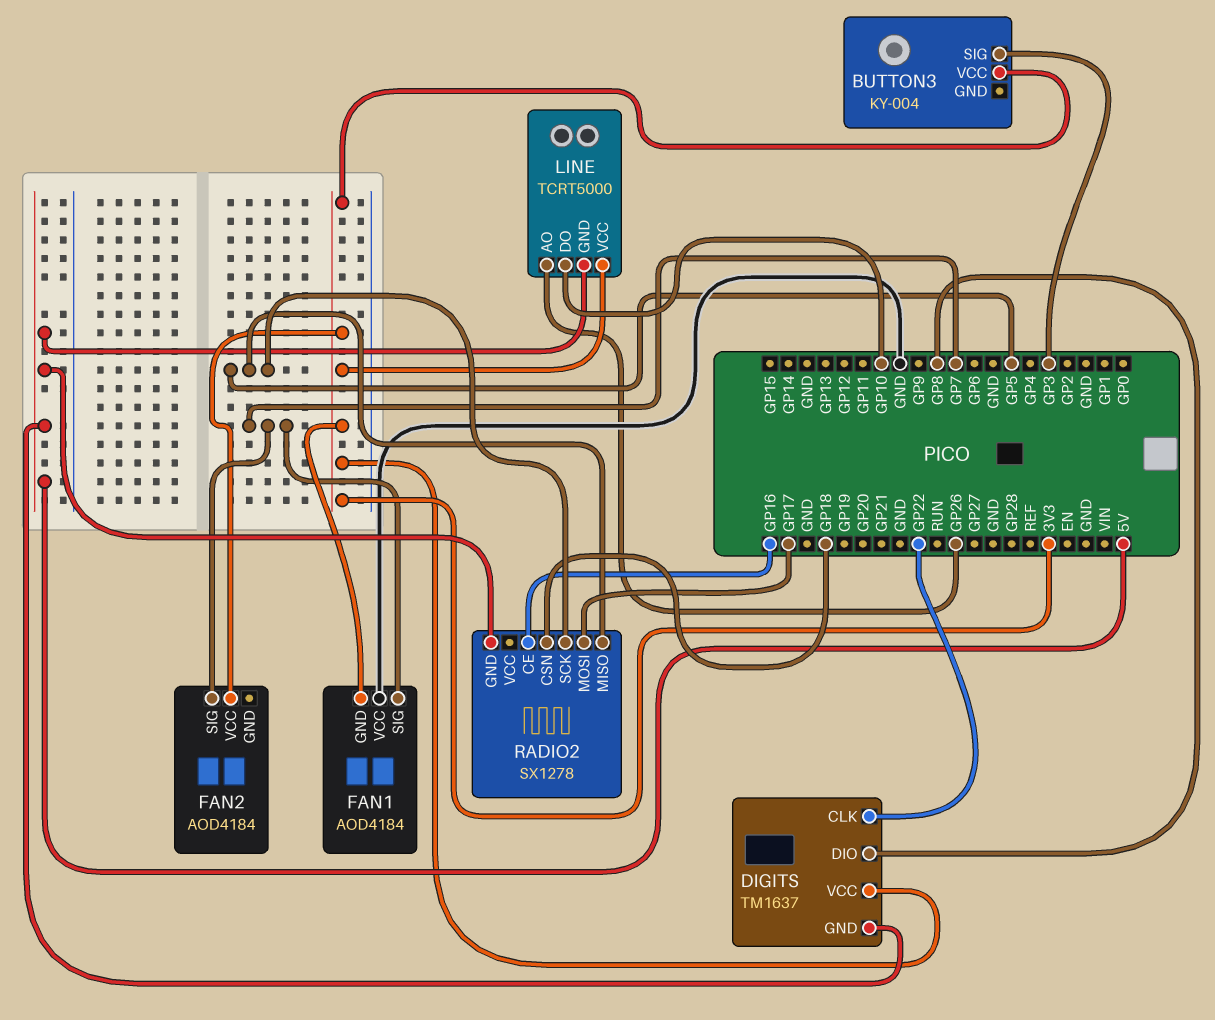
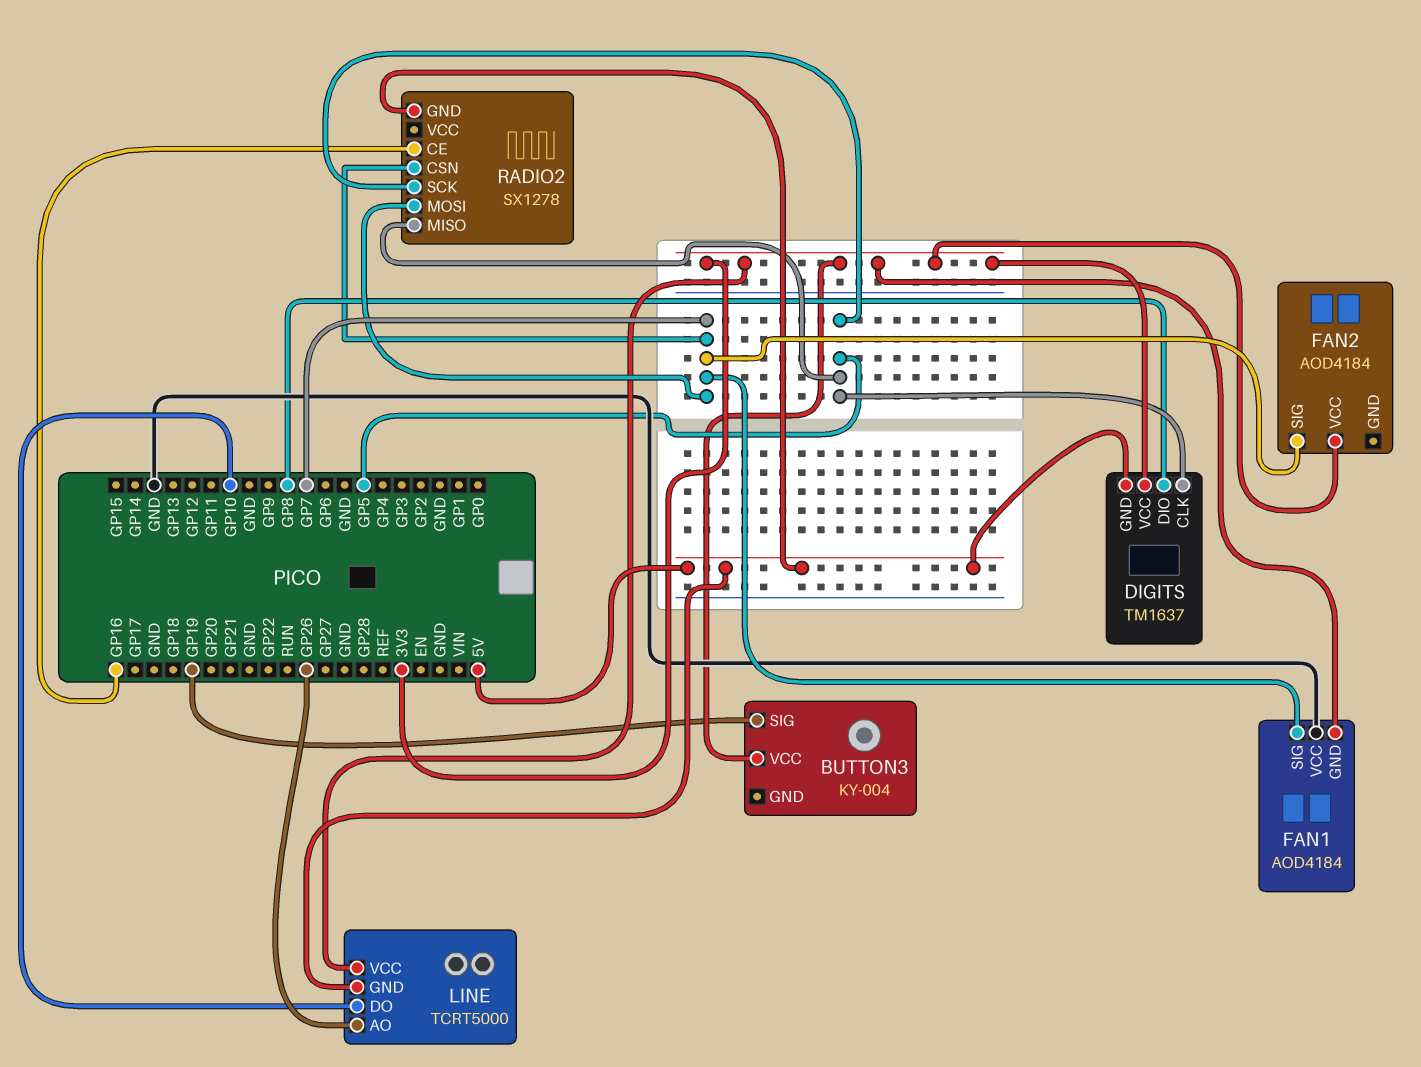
BUTTON3 pin SIG: GP3 -> GP19
DIGITS pin CLK: GP22 -> GP5
RADIO2 pin CSN: GP18 -> GP7
RADIO2 pin MOSI: GP17 -> GP7

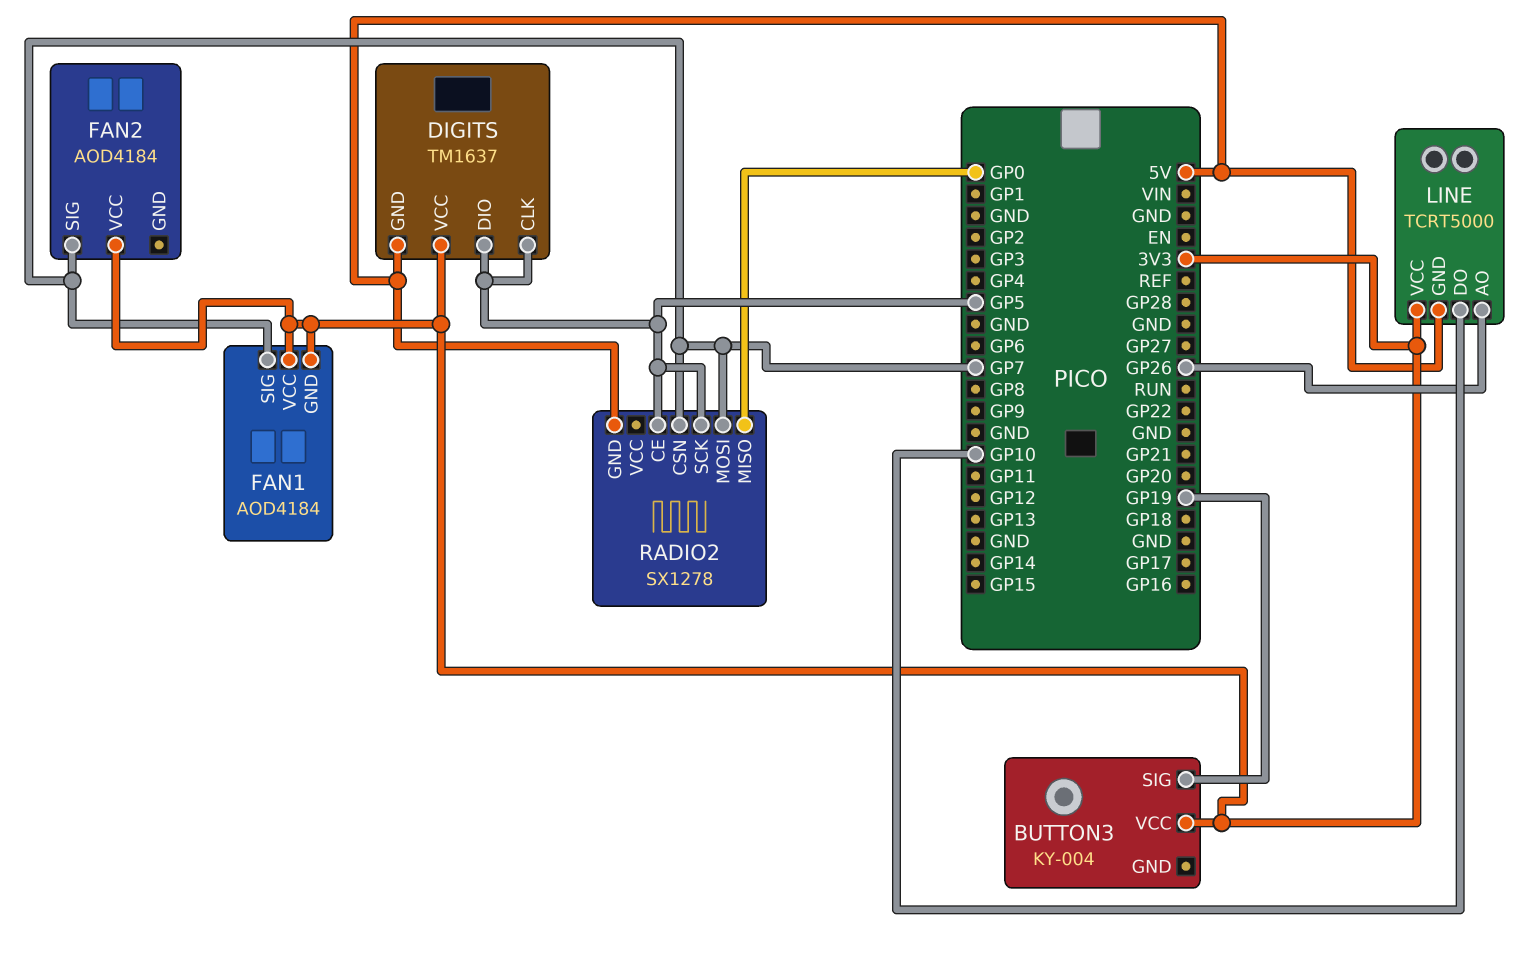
DIGITS pin DIO: GP8 -> GP5
FAN1 pin VCC: GND -> 3V3
RADIO2 pin CE: GP16 -> GP5
RADIO2 pin MISO: GP5 -> GP0

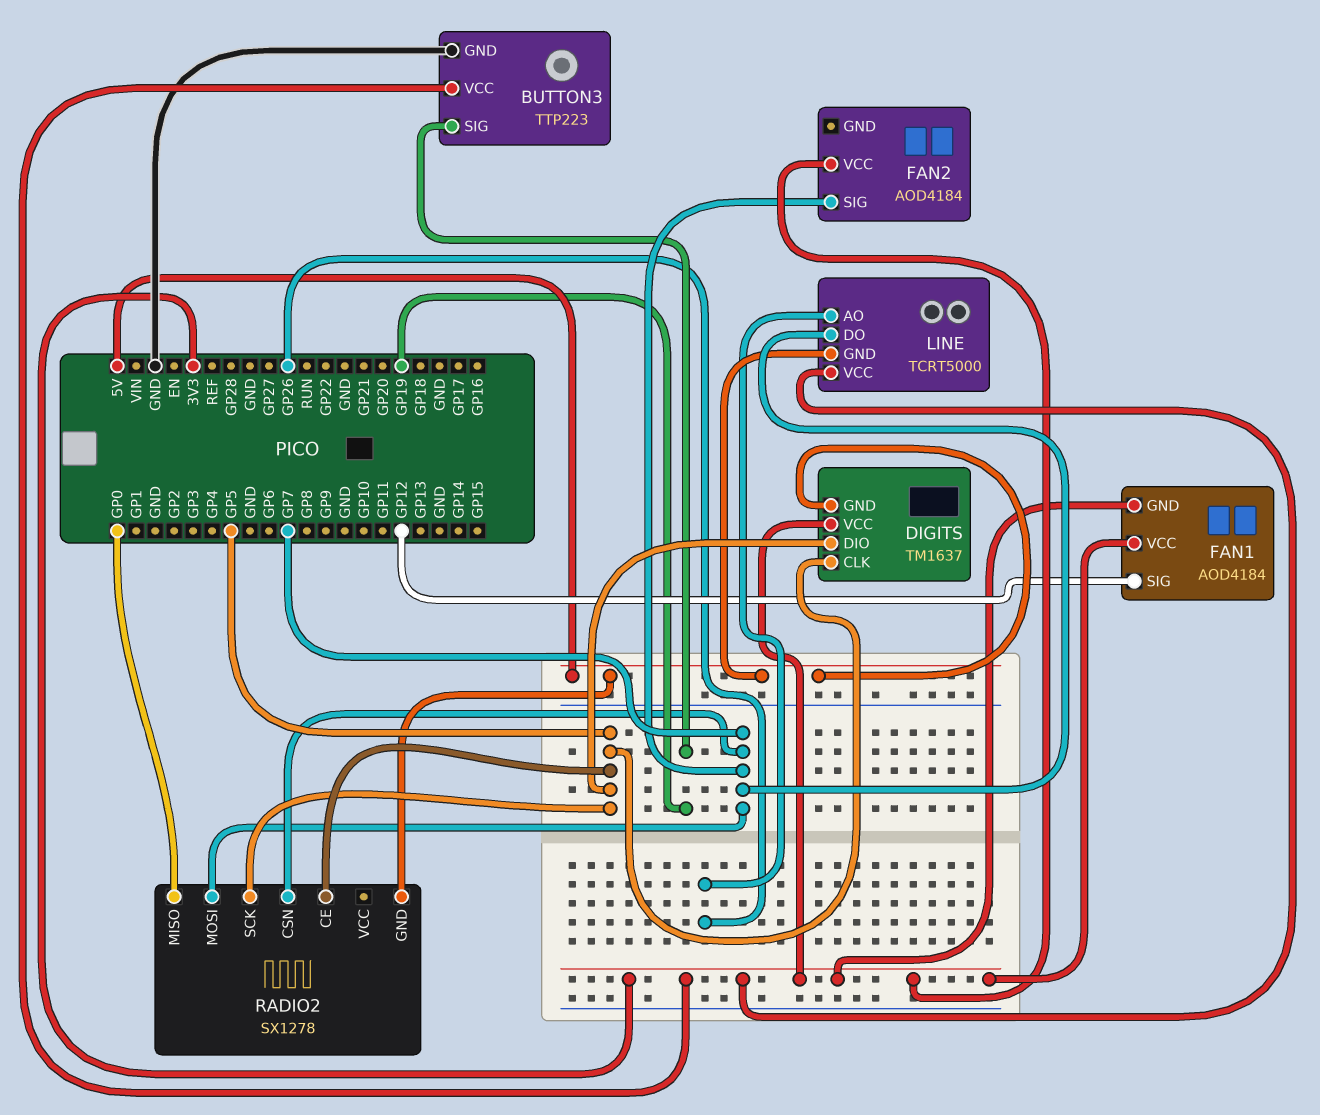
BUTTON3: KY-004 -> TTP223
BUTTON3 pin GND: none -> GND
FAN1 pin SIG: GP7 -> GP12
LINE pin DO: GP10 -> GP7

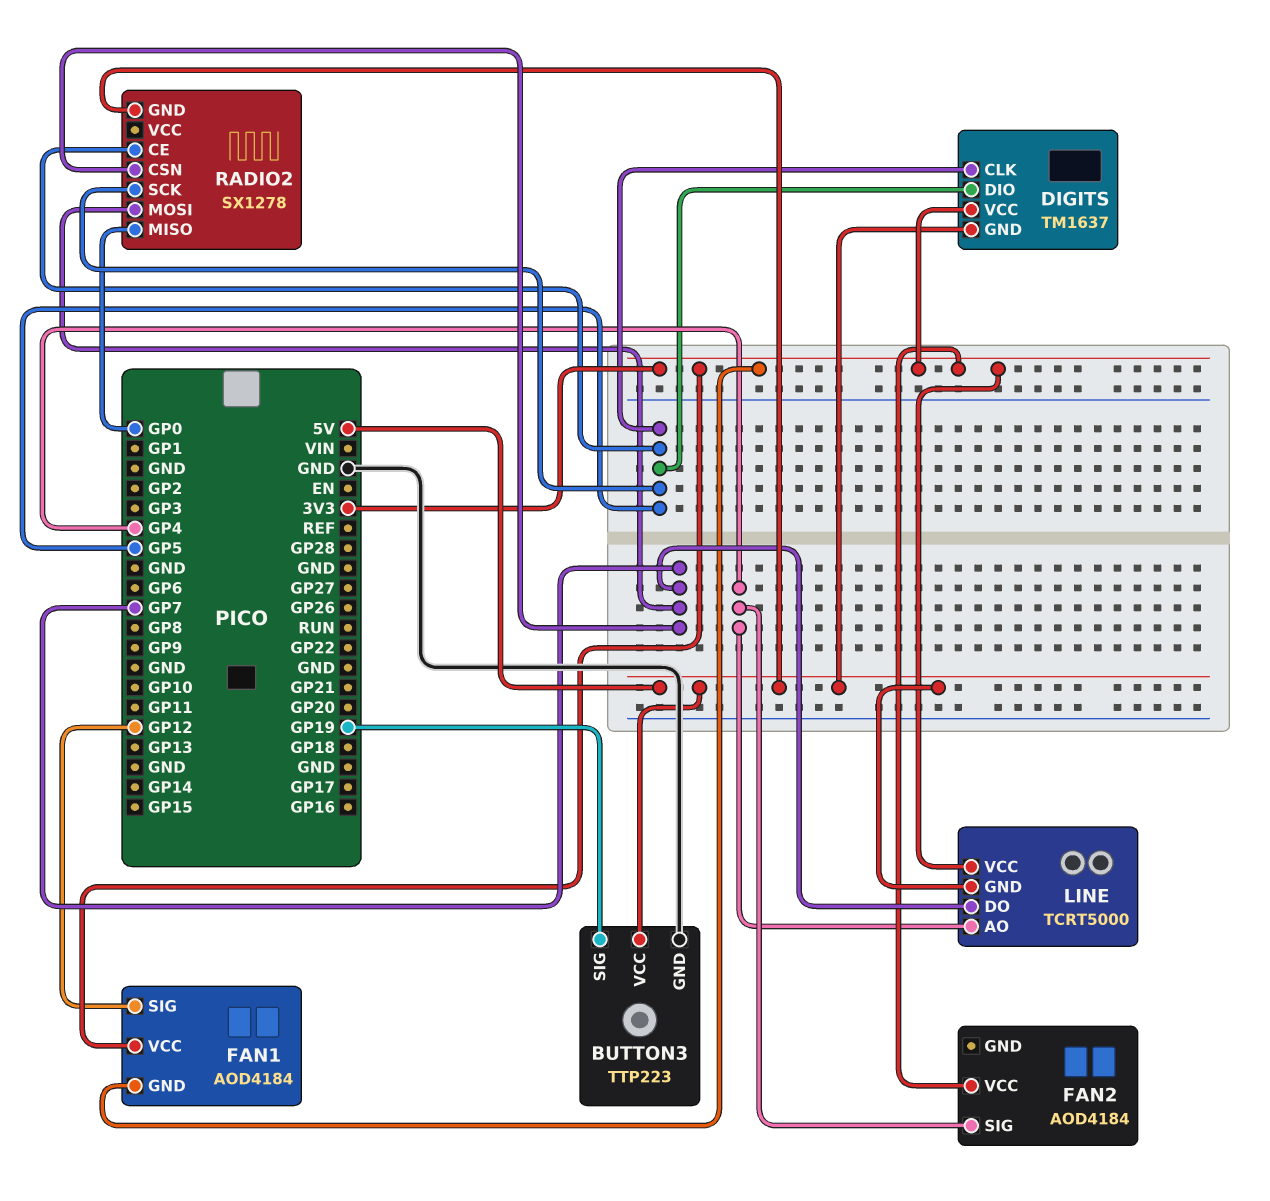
BUTTON3 pin VCC: 3V3 -> 5V
FAN2 pin SIG: GP7 -> GP4
LINE pin AO: GP26 -> GP4

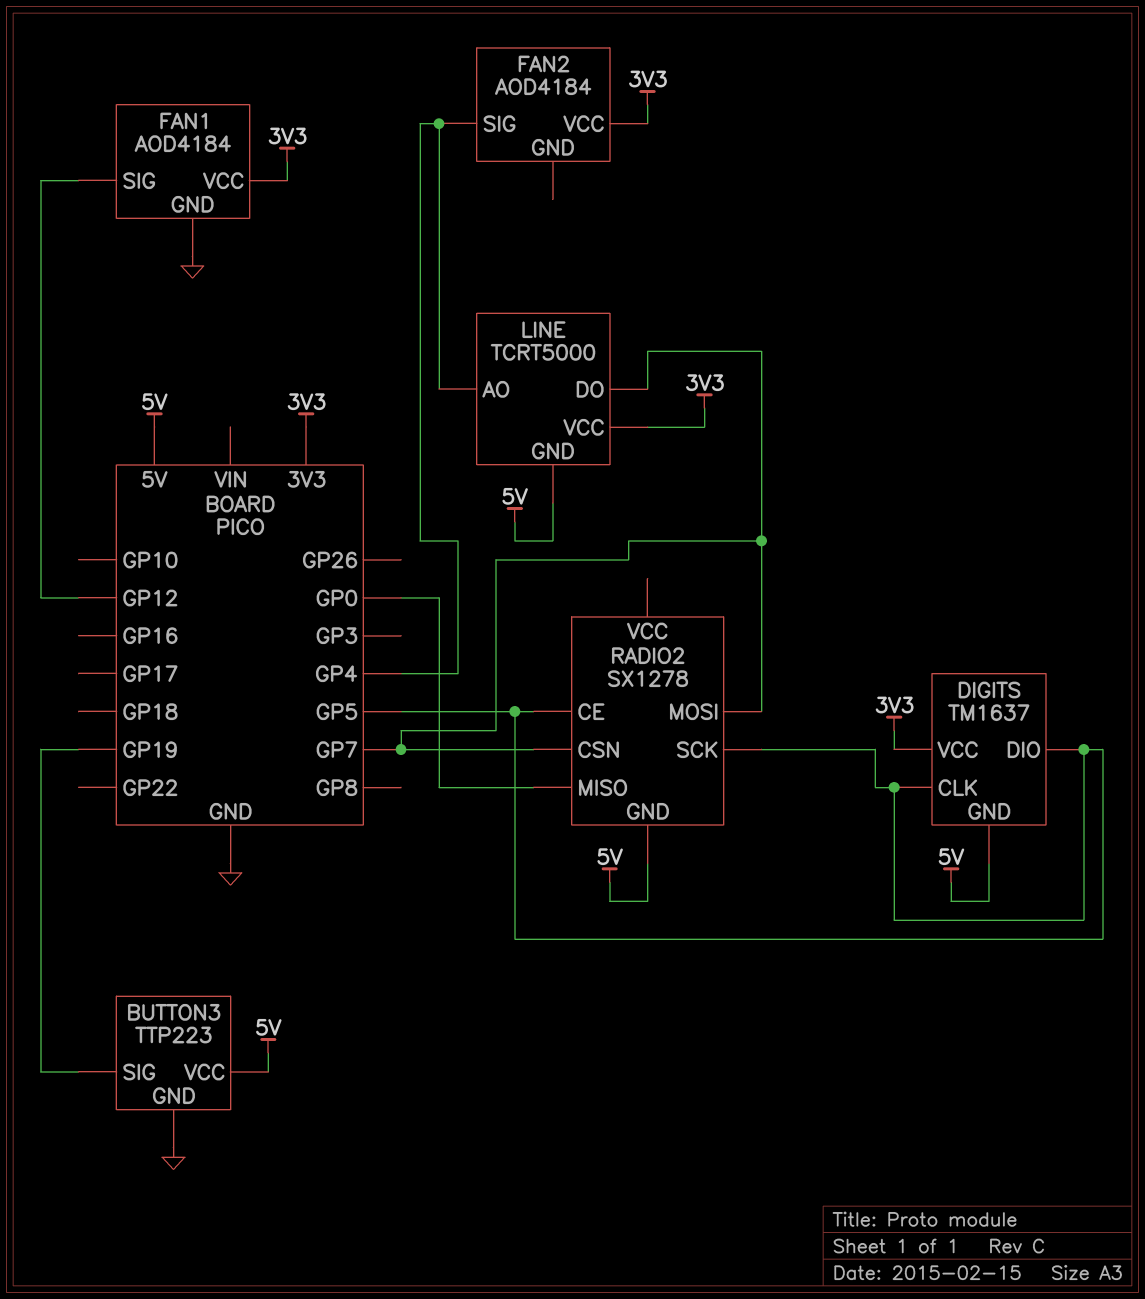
FAN1 pin GND: 3V3 -> GND

